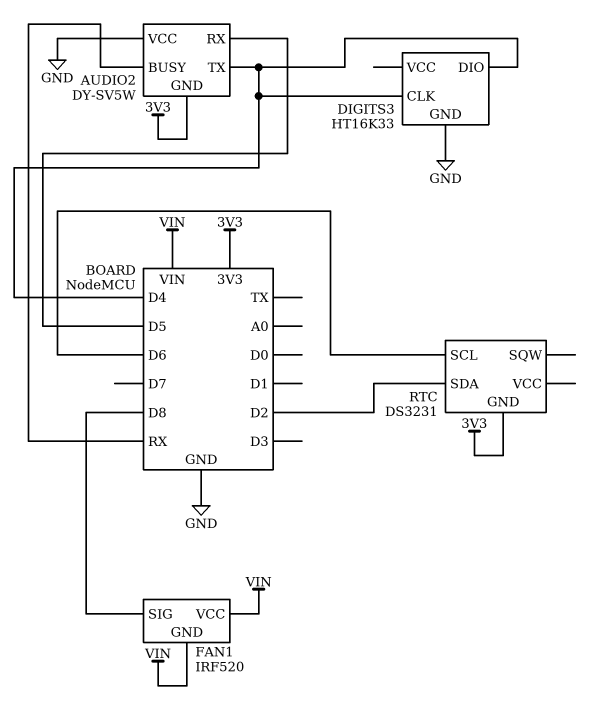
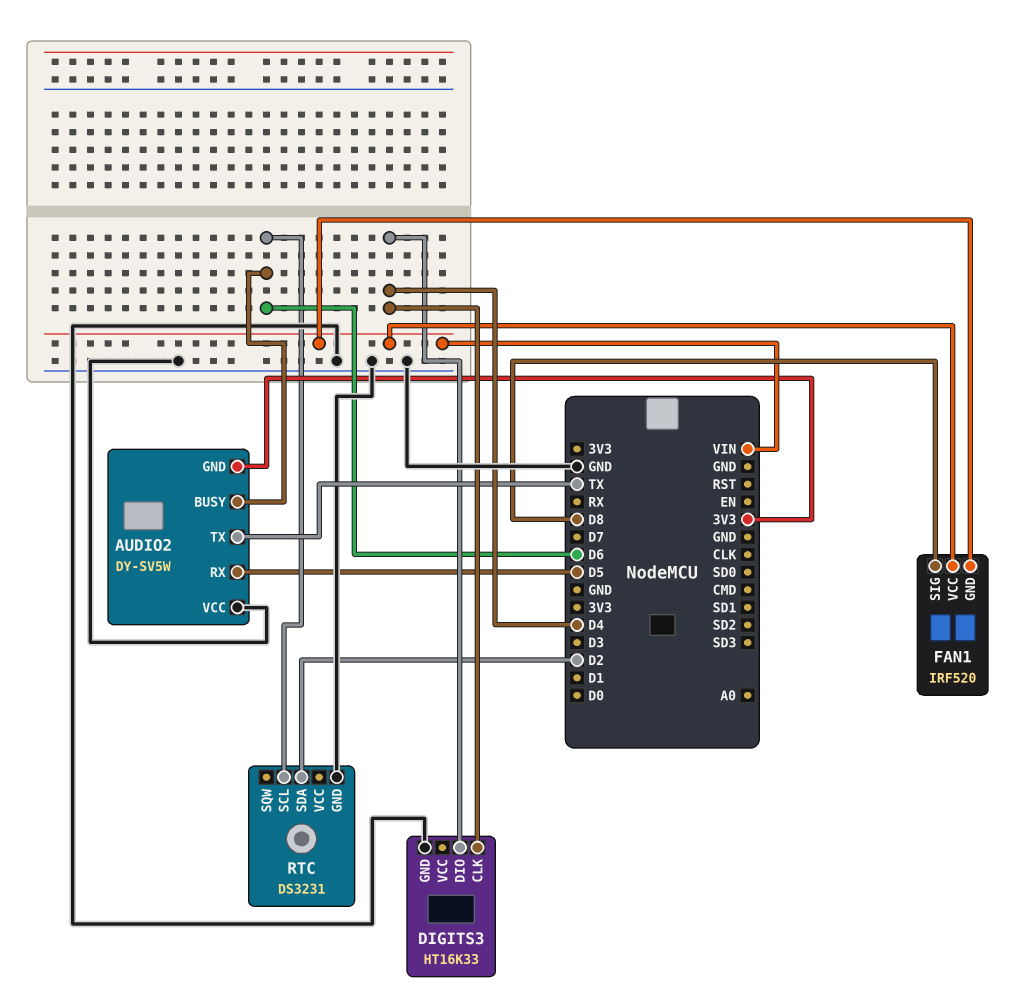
AUDIO2 pin BUSY: RX -> D6
AUDIO2 pin TX: D4 -> TX
RTC pin GND: 3V3 -> GND

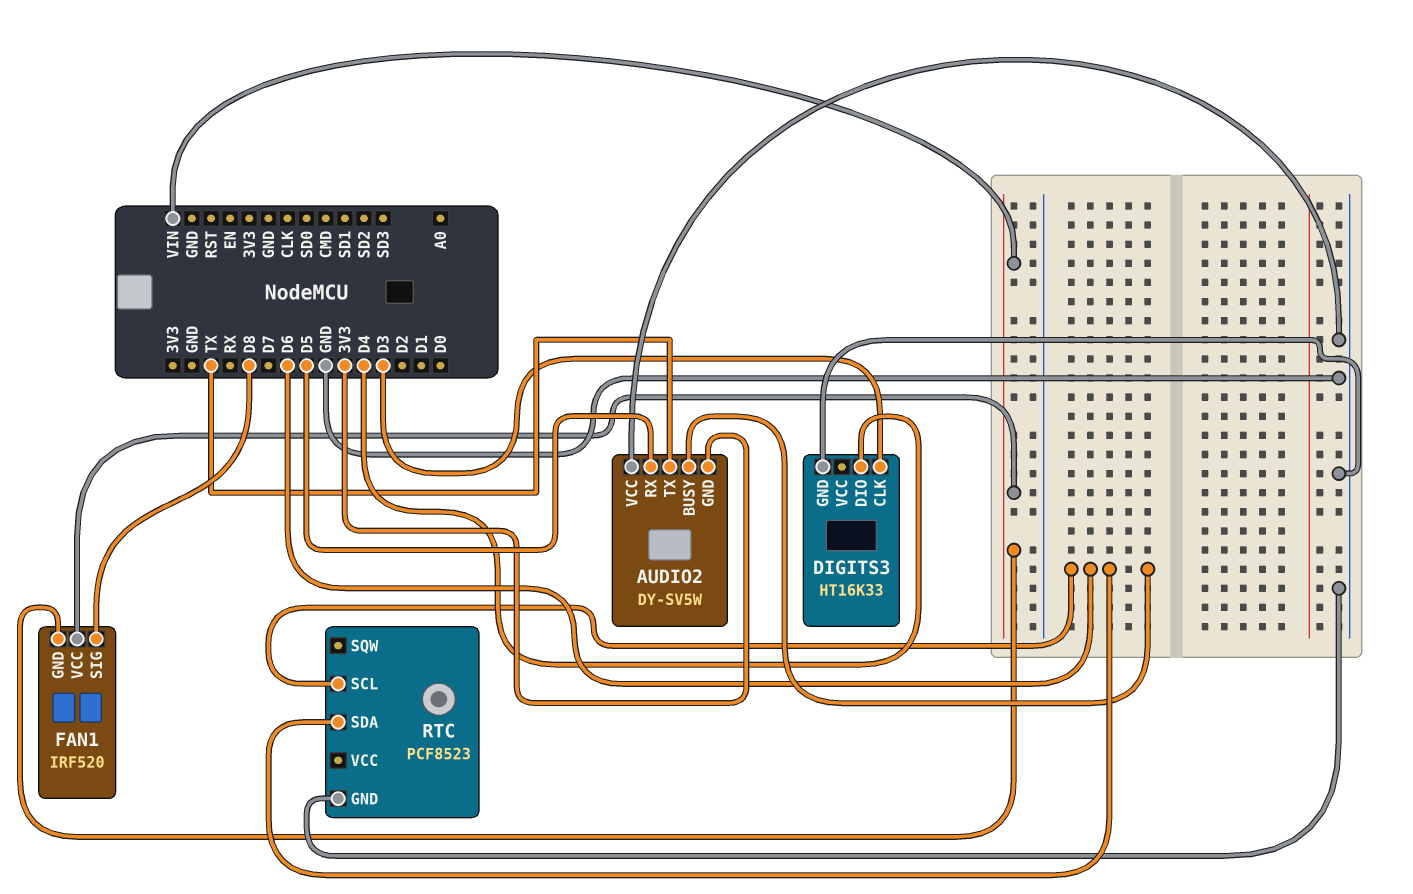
DIGITS3 pin CLK: D4 -> D3
RTC: DS3231 -> PCF8523
RTC pin SDA: D2 -> D6

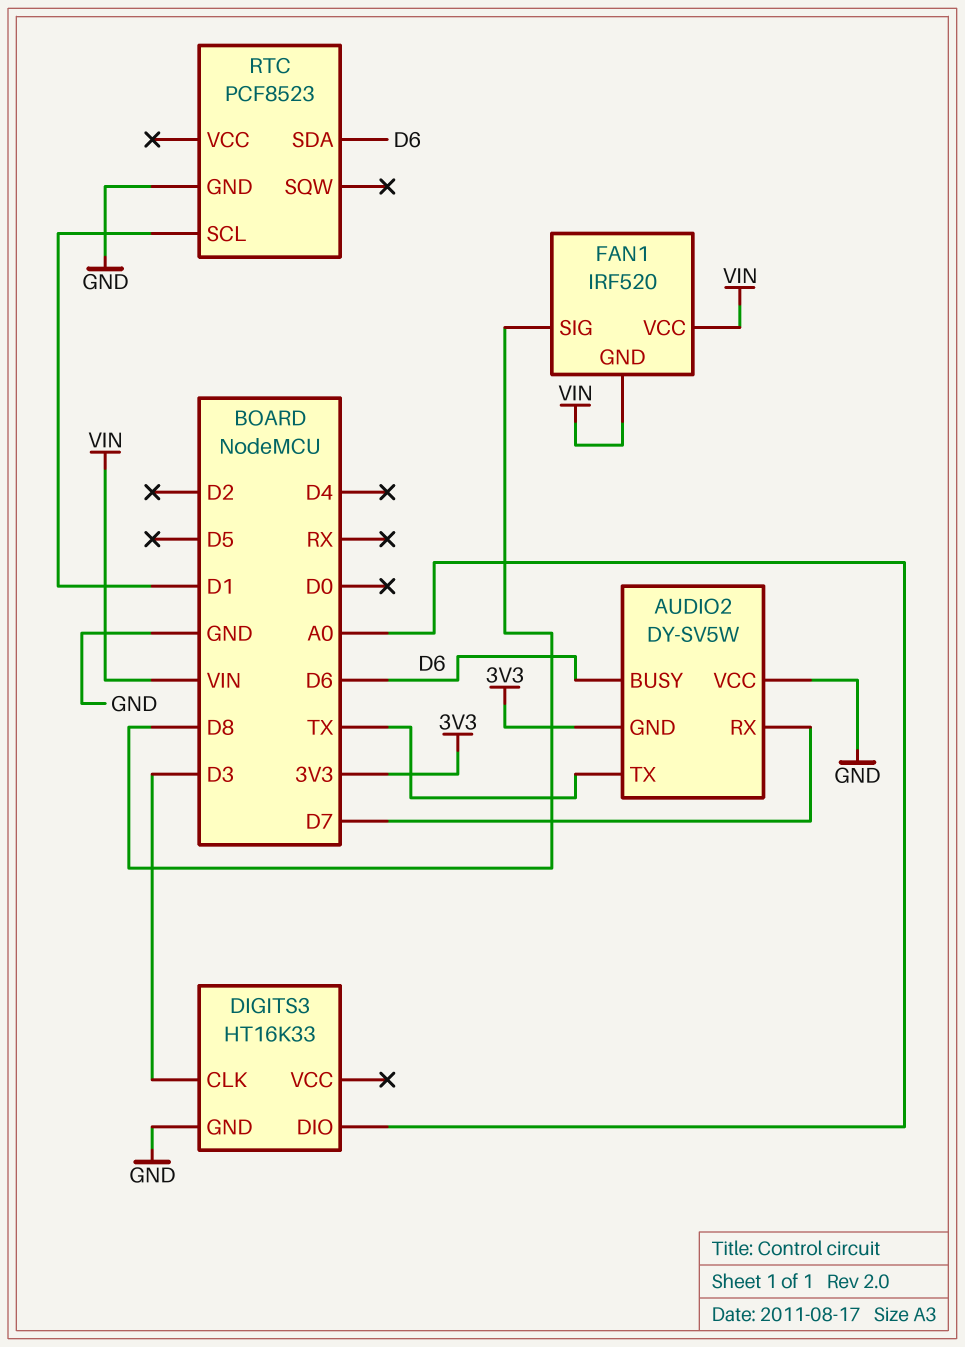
AUDIO2 pin RX: D5 -> D7
DIGITS3 pin DIO: D4 -> A0
RTC pin SCL: D6 -> D1

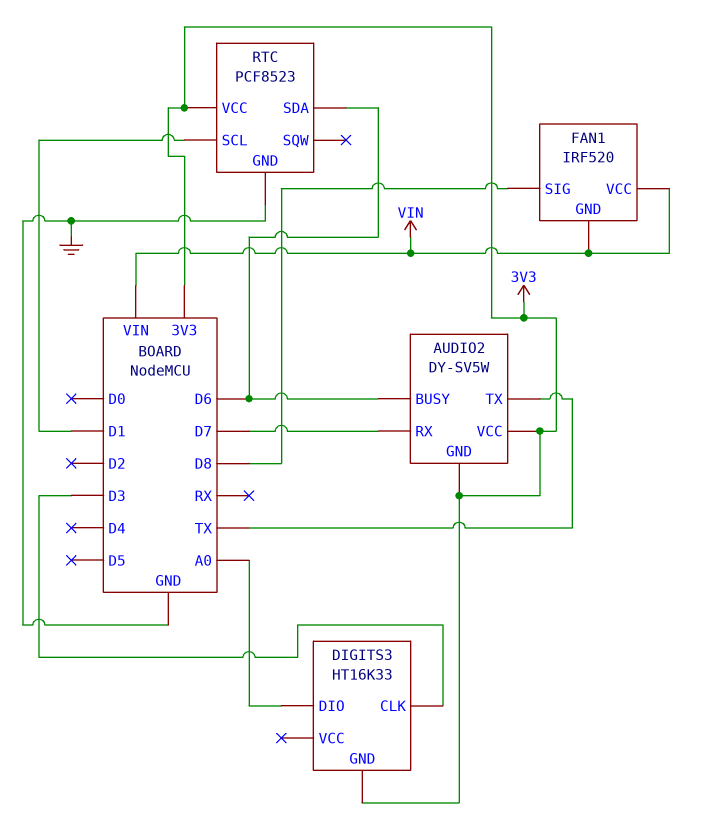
AUDIO2 pin VCC: GND -> 3V3
DIGITS3 pin GND: GND -> 3V3
RTC pin VCC: none -> 3V3

